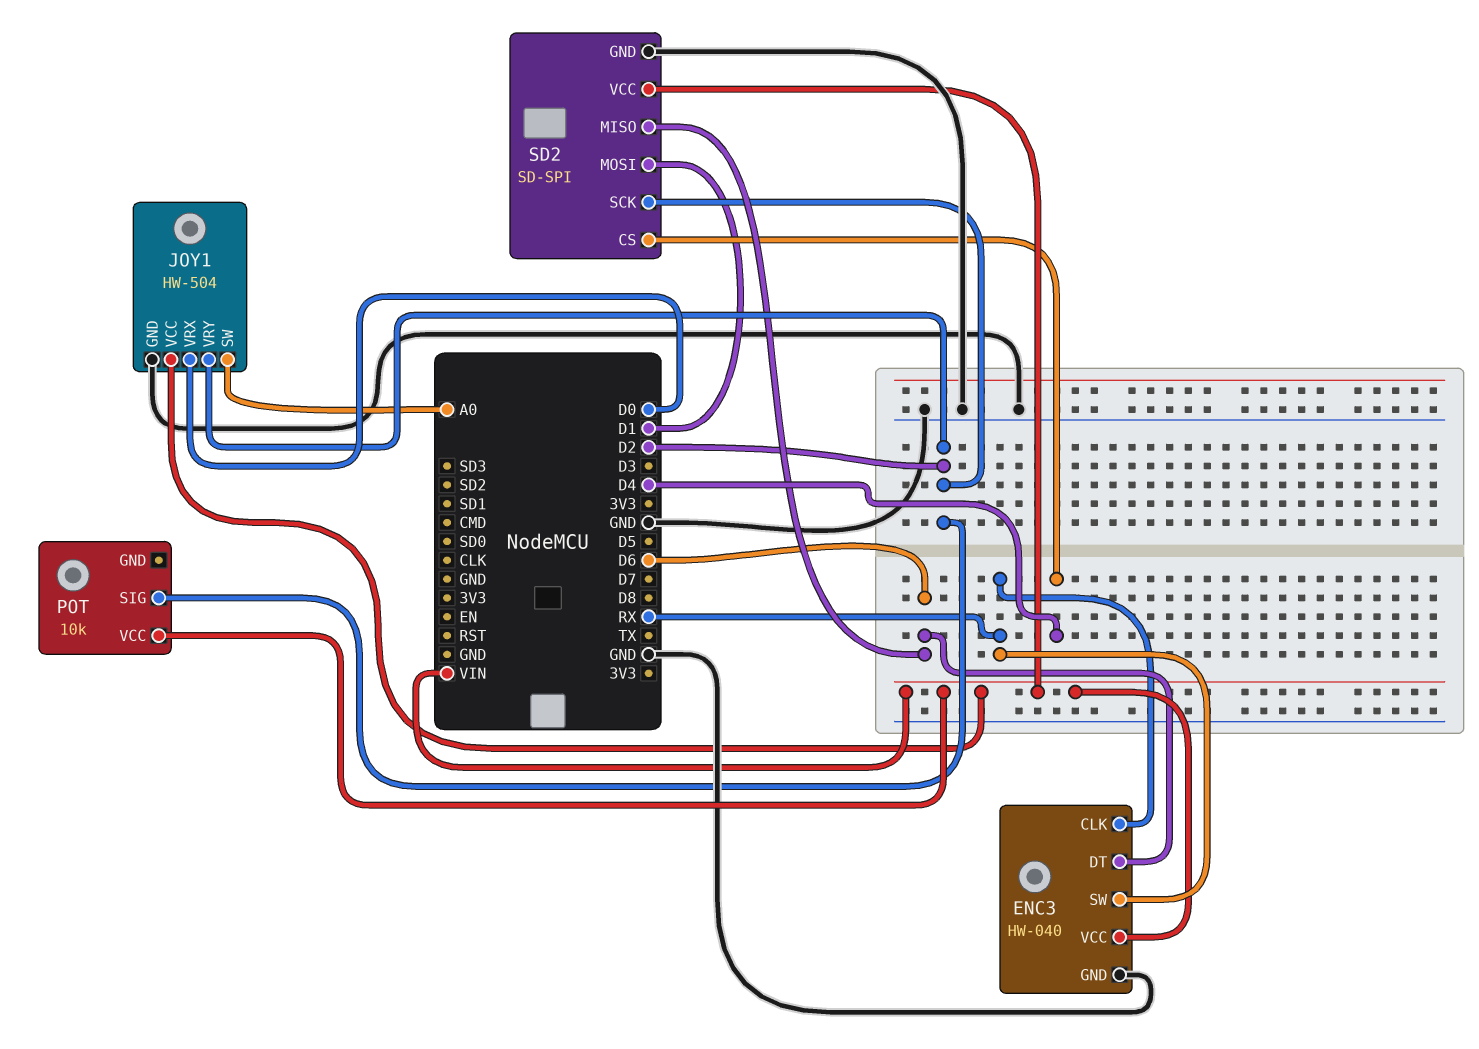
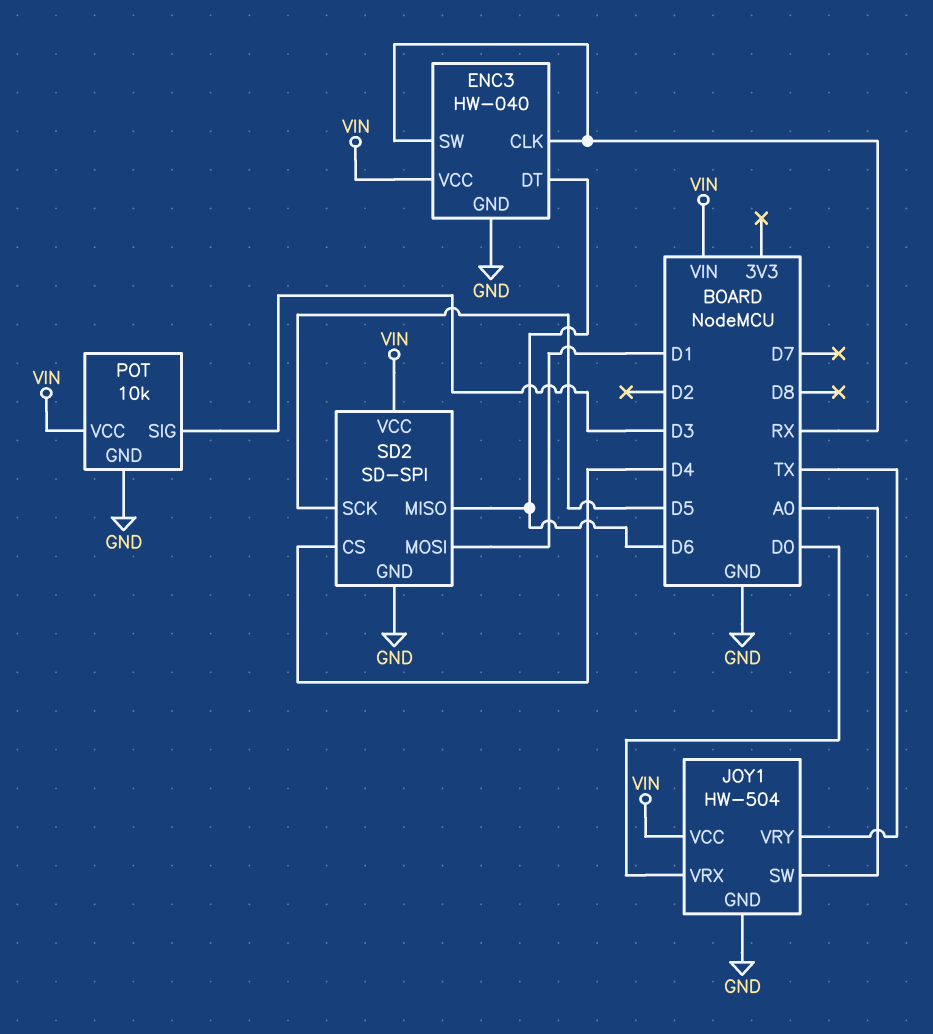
JOY1 pin VRY: D2 -> TX
POT pin GND: none -> GND
POT pin SIG: D2 -> D3
SD2 pin SCK: D2 -> D5

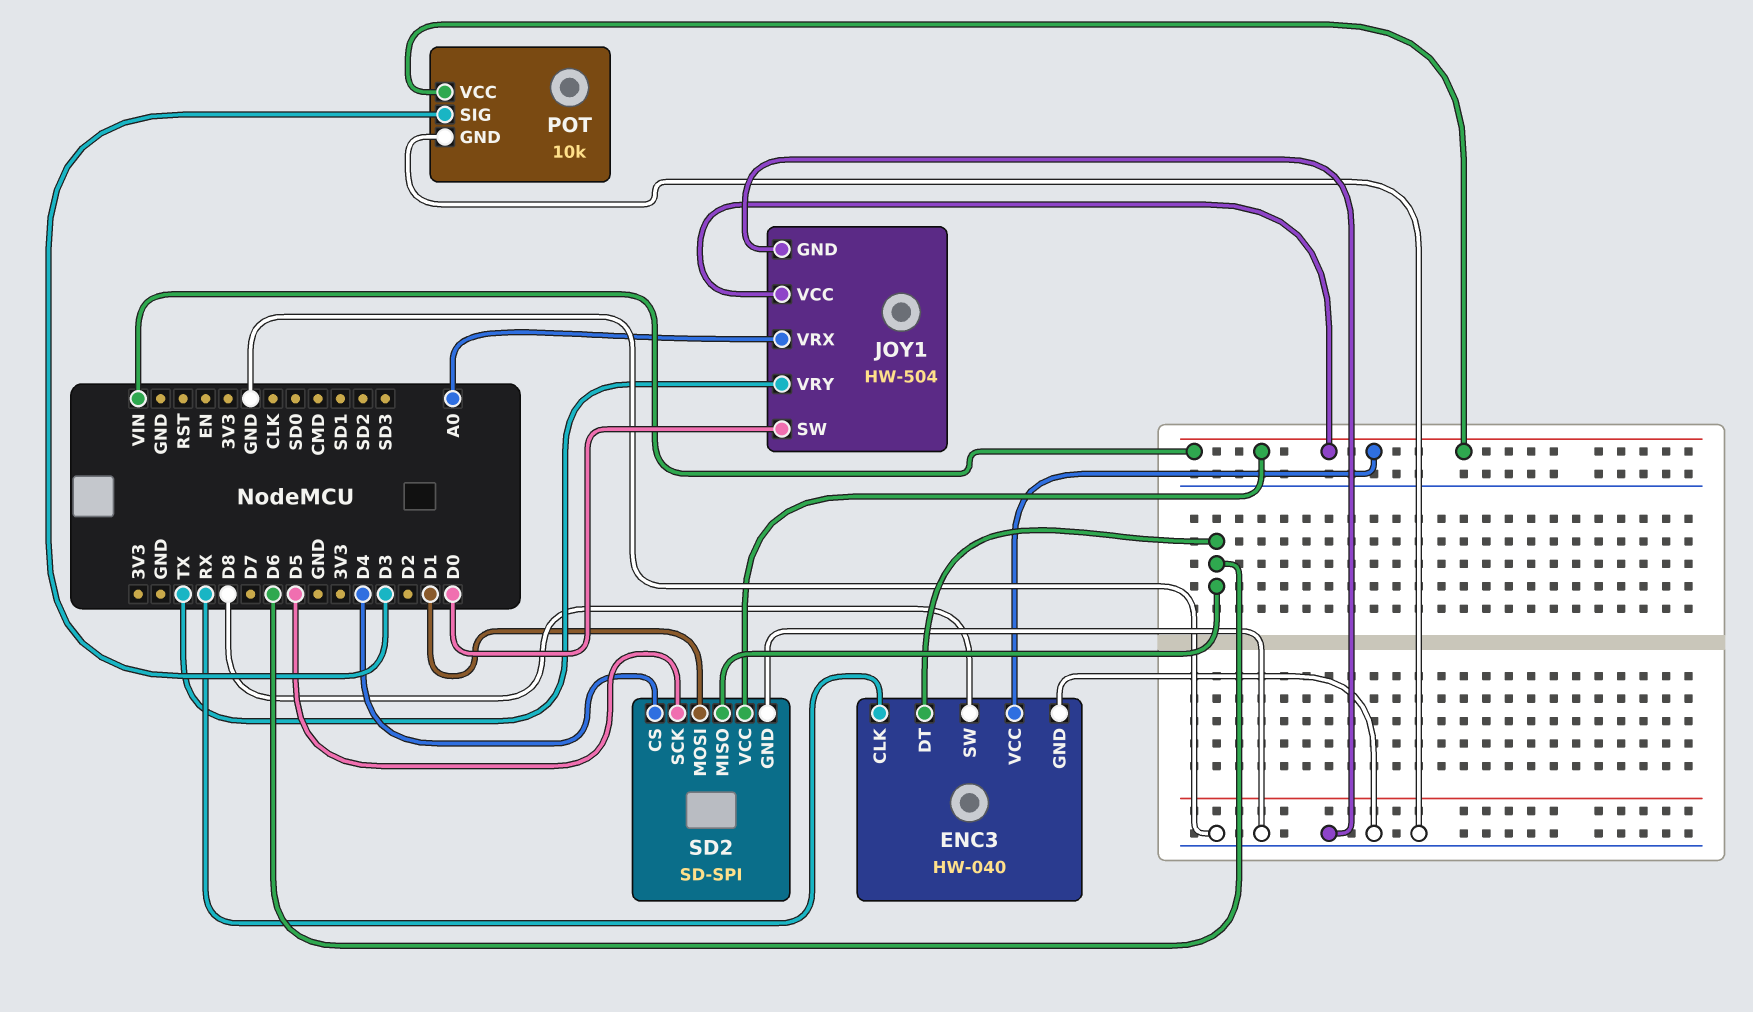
ENC3 pin SW: RX -> D8
JOY1 pin SW: A0 -> D0
JOY1 pin VRX: D0 -> A0

